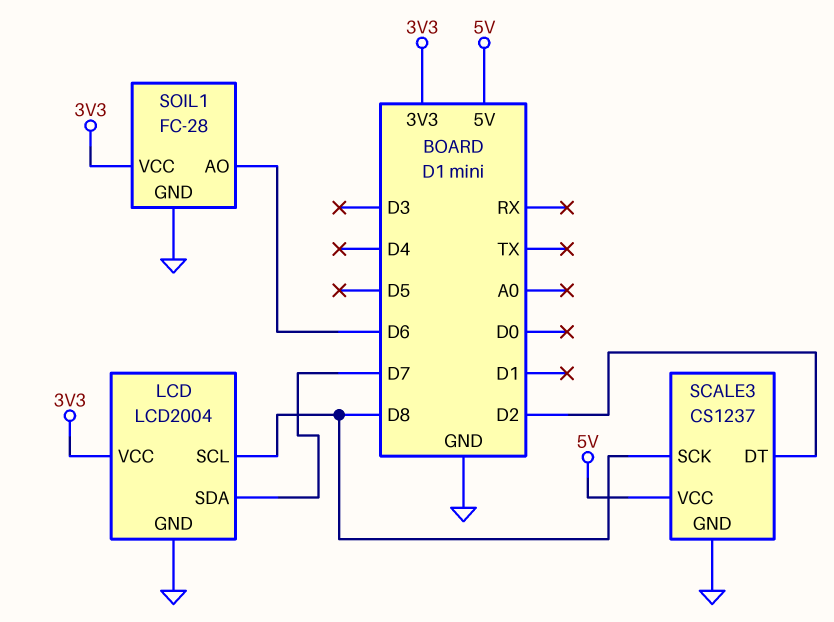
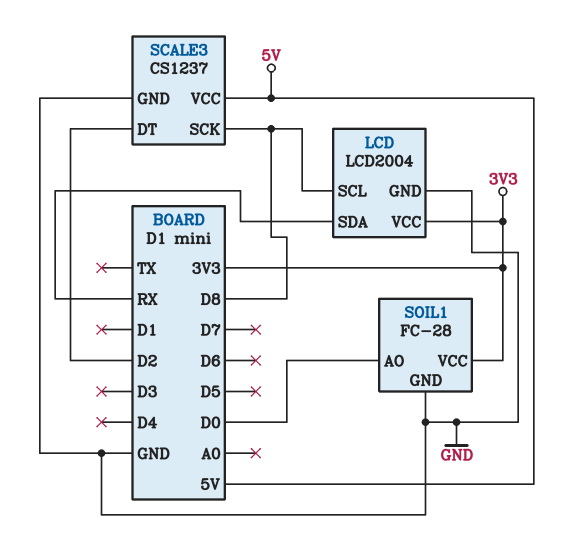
LCD pin SDA: D7 -> RX
SOIL1 pin AO: D6 -> D0

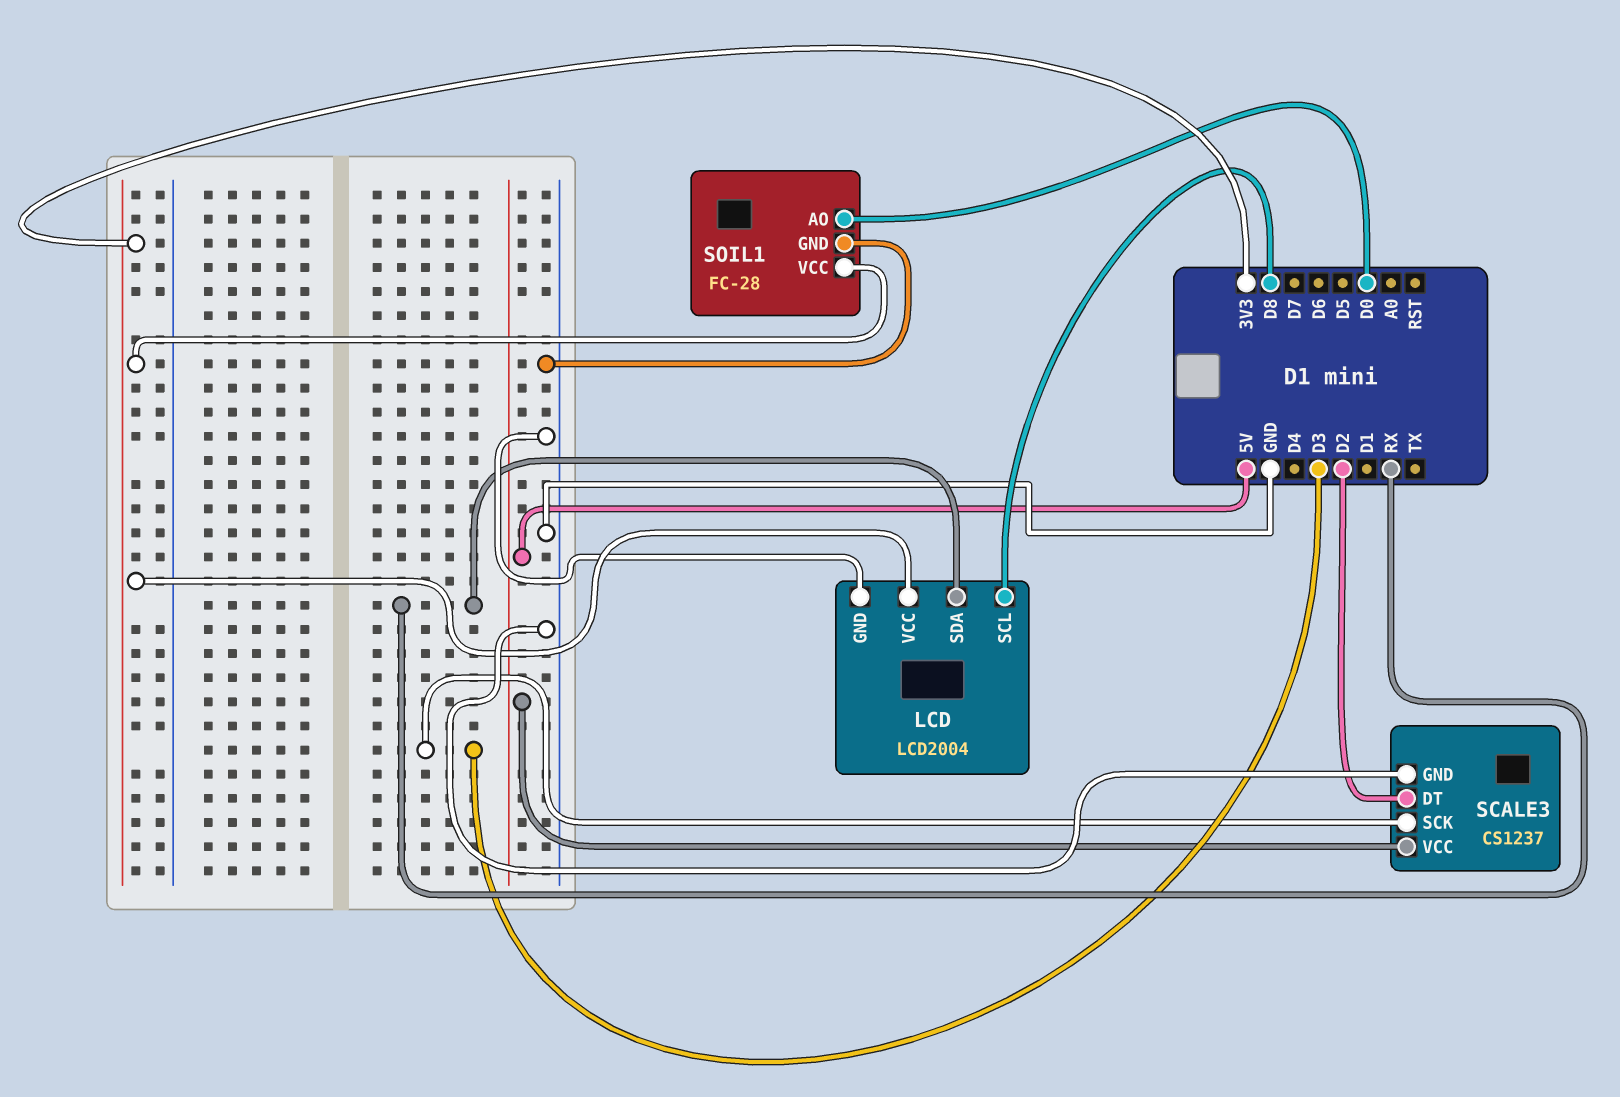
SCALE3 pin SCK: D8 -> D3

